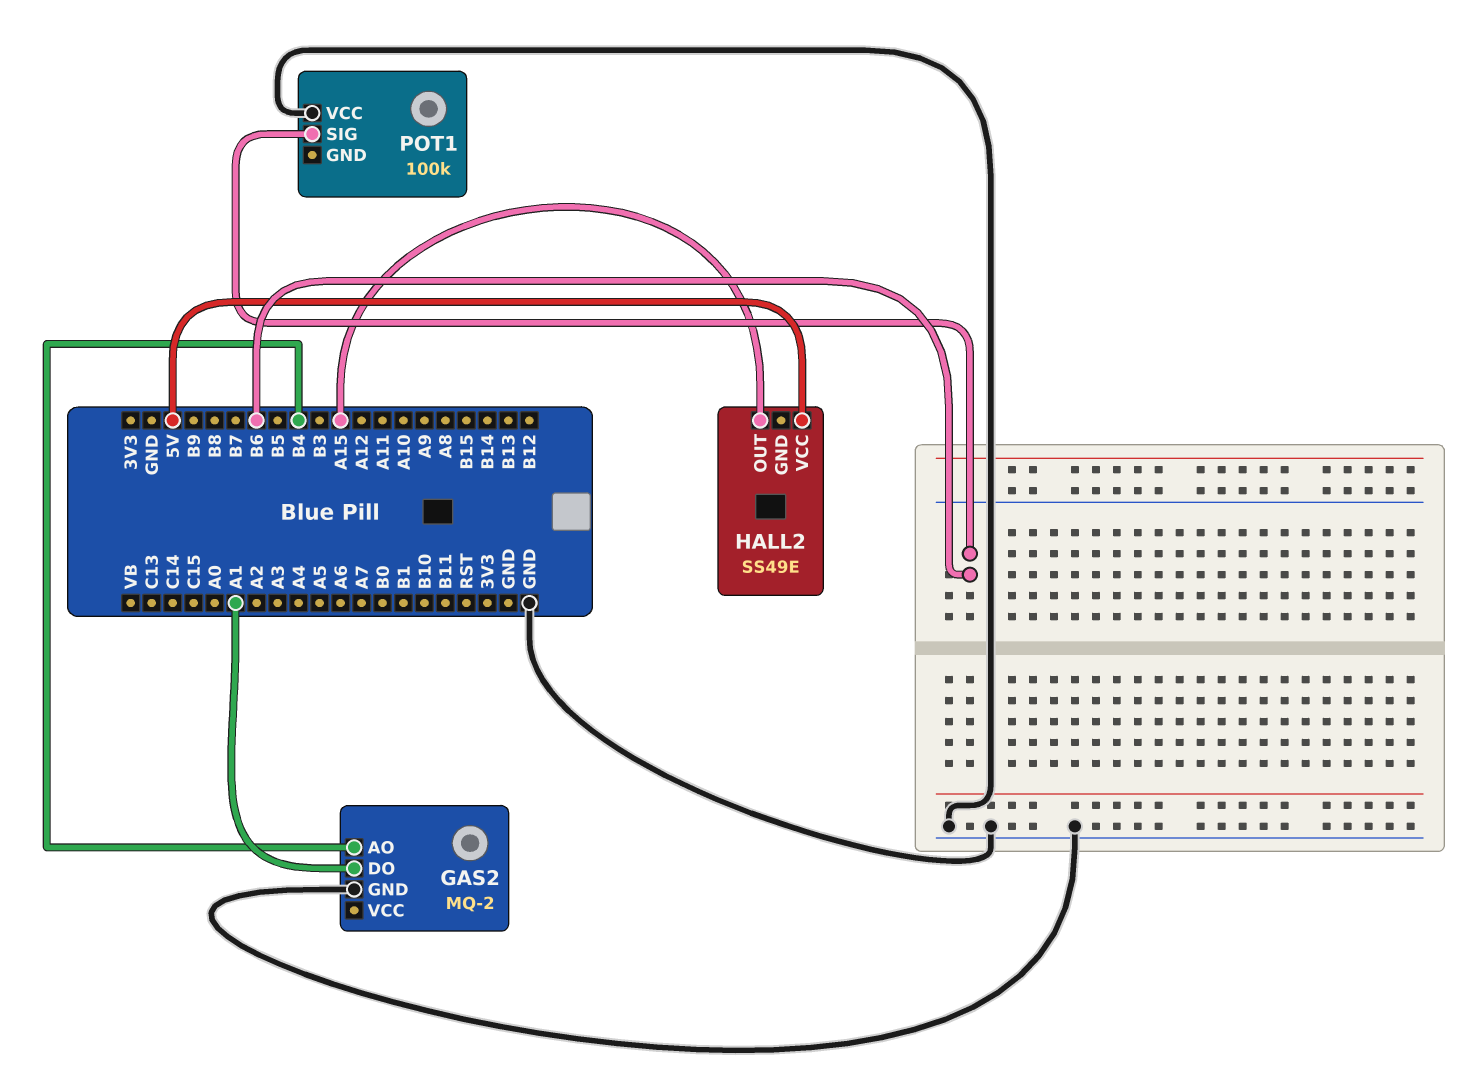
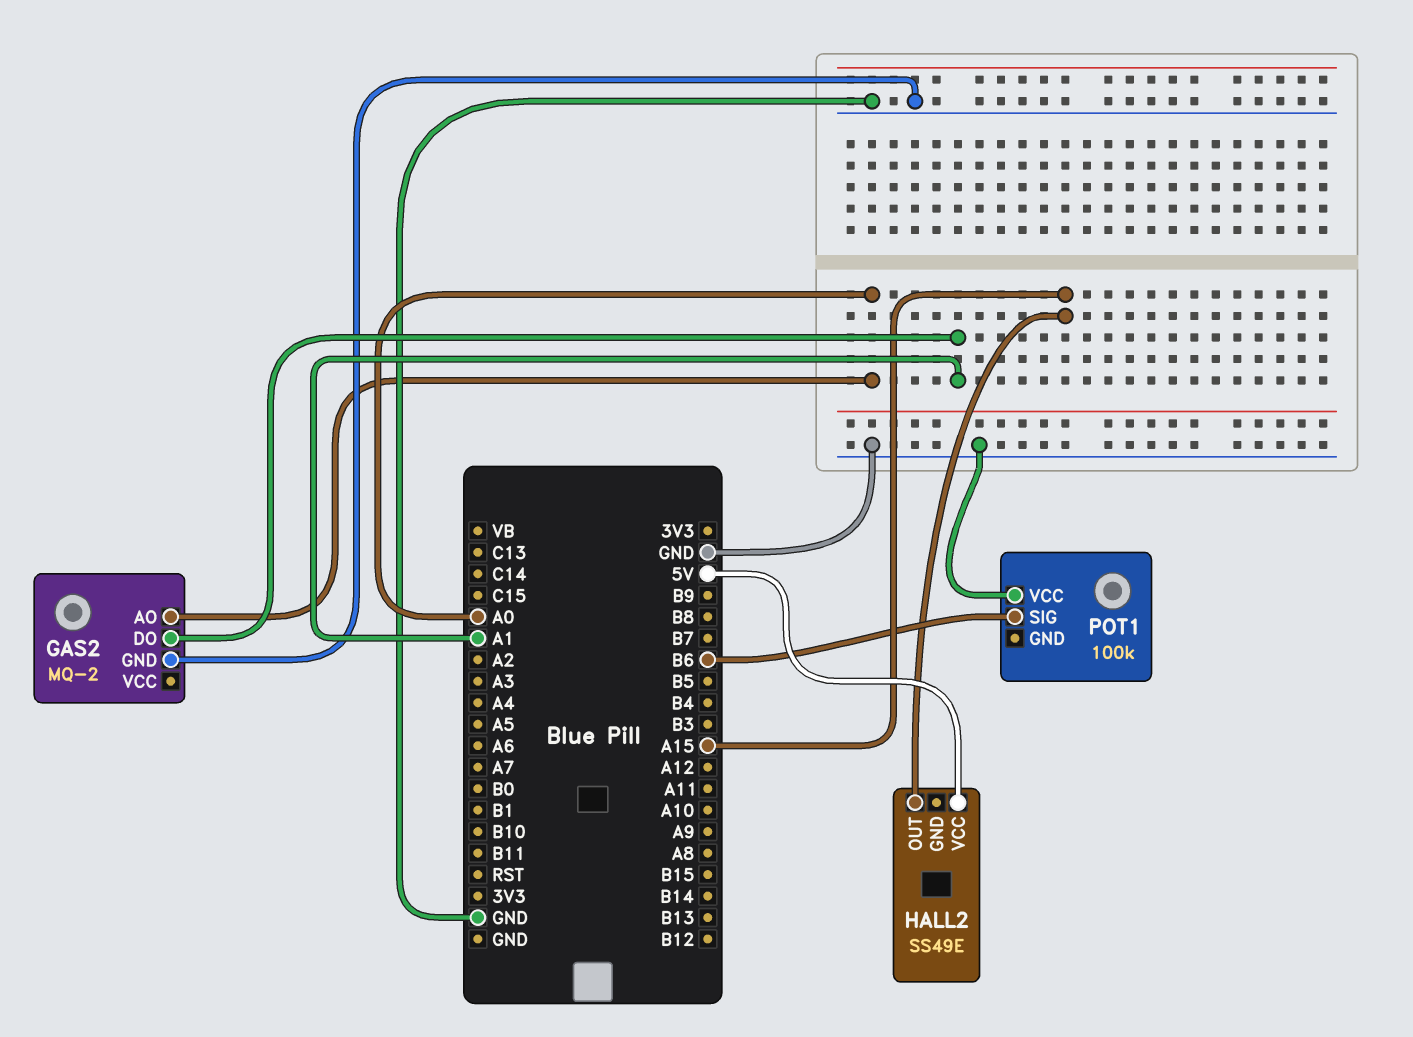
GAS2 pin AO: B4 -> A0

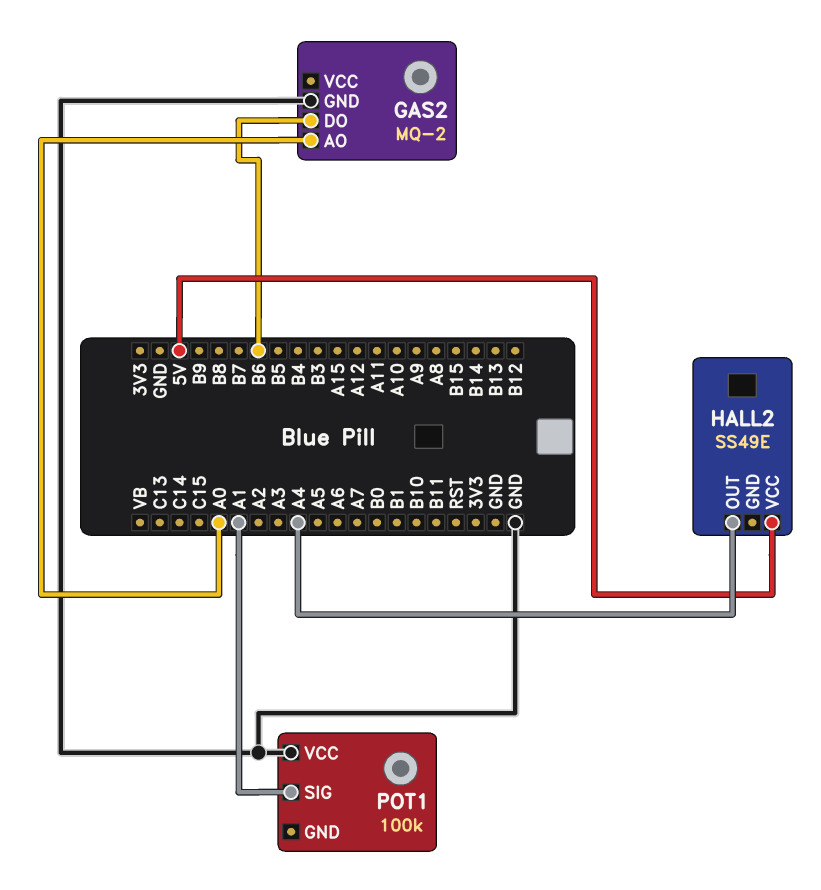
GAS2 pin DO: A1 -> B6
HALL2 pin OUT: A15 -> A4
POT1 pin SIG: B6 -> A1

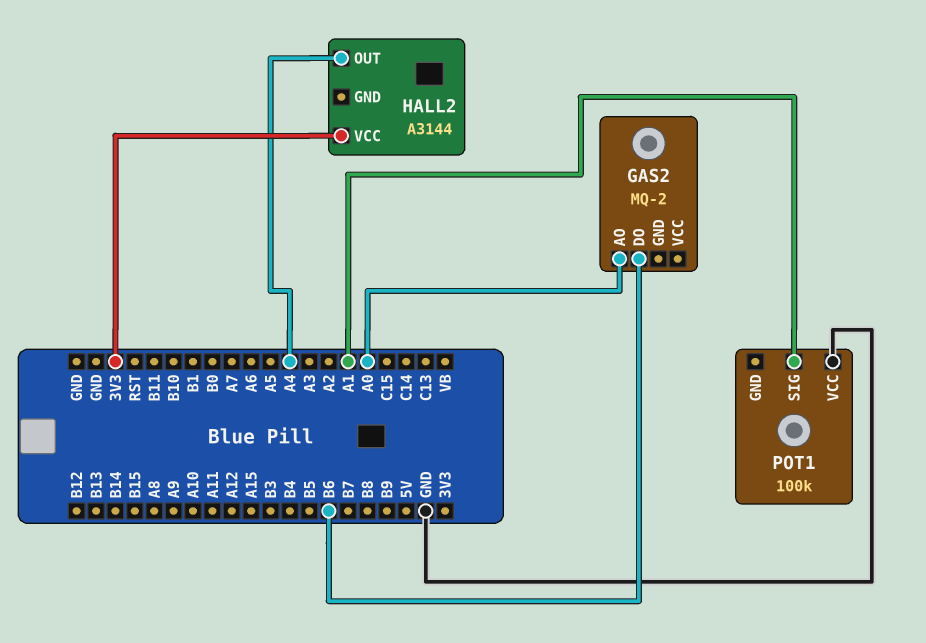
GAS2 pin GND: GND -> none
HALL2: SS49E -> A3144
HALL2 pin VCC: 5V -> 3V3

